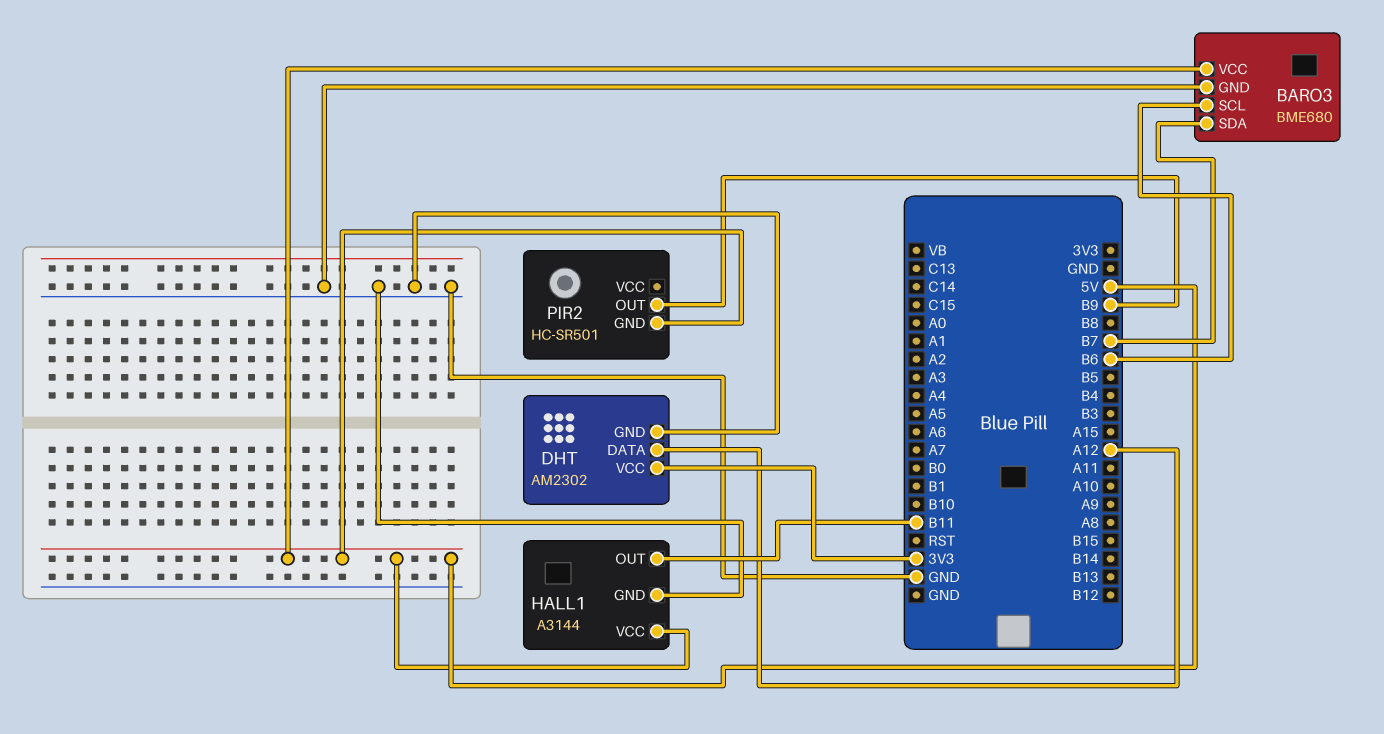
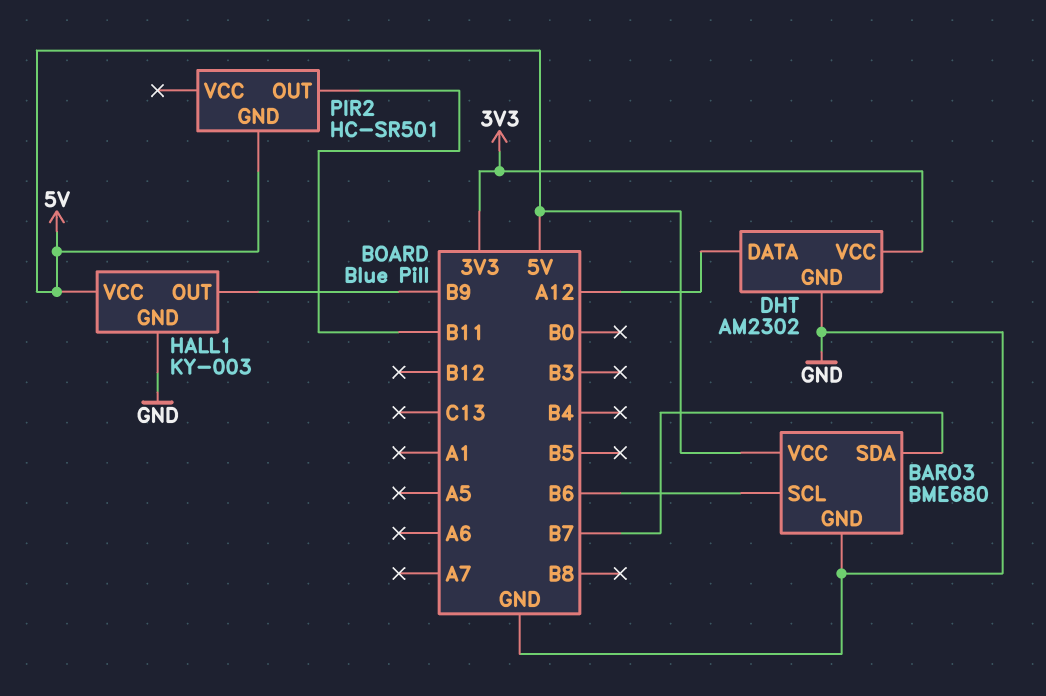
HALL1: A3144 -> KY-003
HALL1 pin OUT: B11 -> B9
PIR2 pin OUT: B9 -> B11

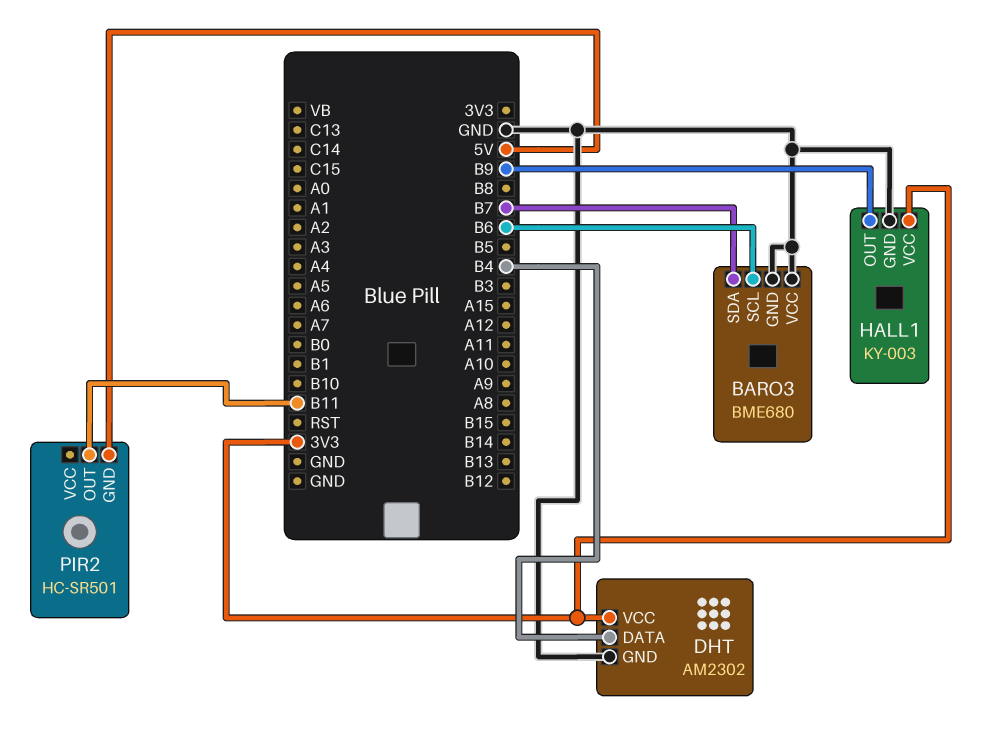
BARO3 pin VCC: 5V -> GND
DHT pin DATA: A12 -> B4
HALL1 pin VCC: 5V -> 3V3

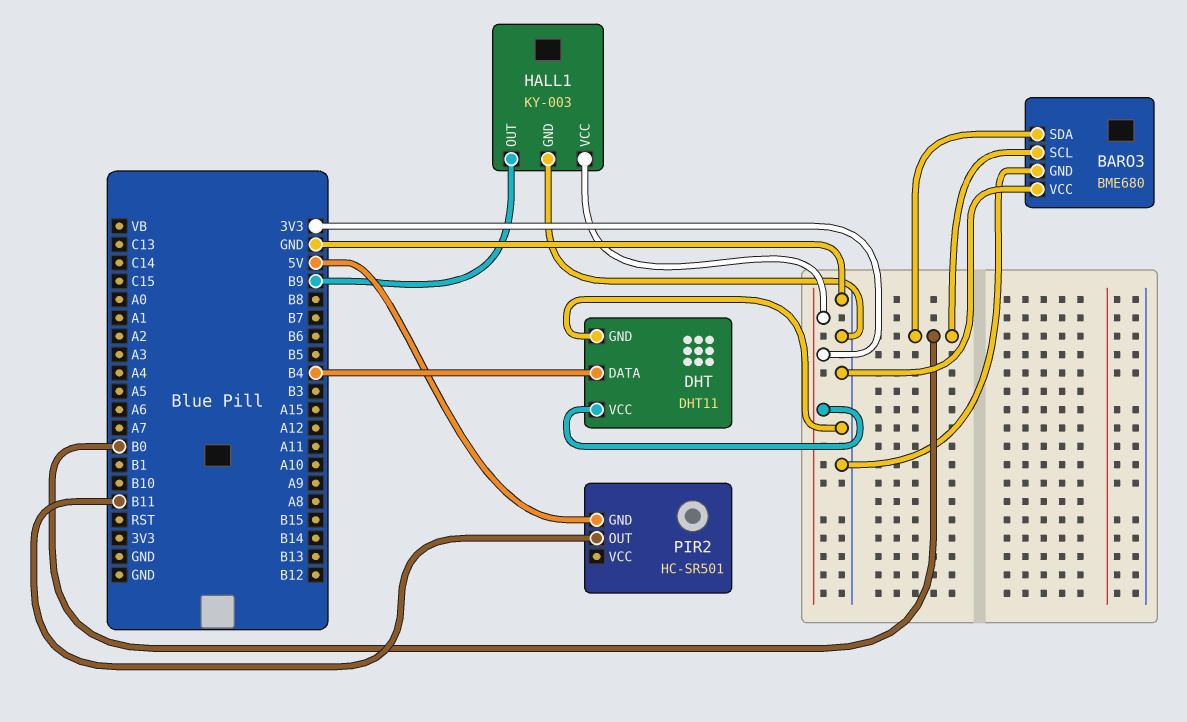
BARO3 pin SCL: B6 -> B0
BARO3 pin SDA: B7 -> B0
DHT: AM2302 -> DHT11

